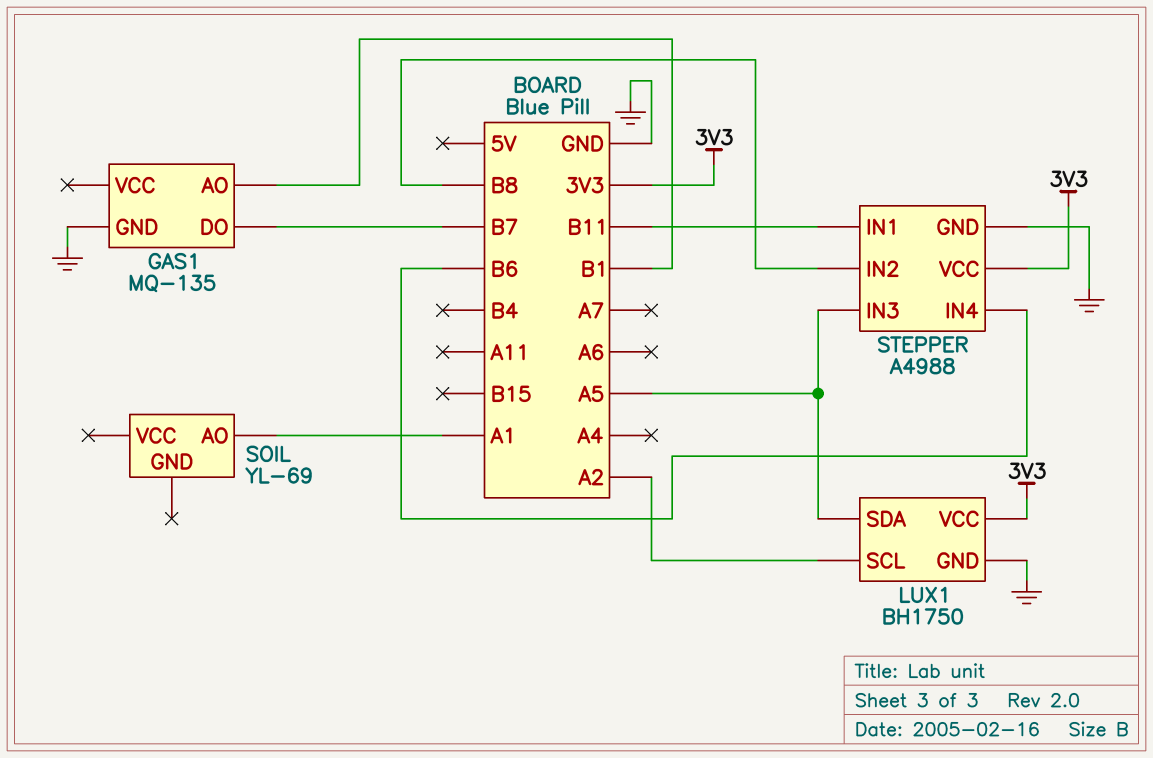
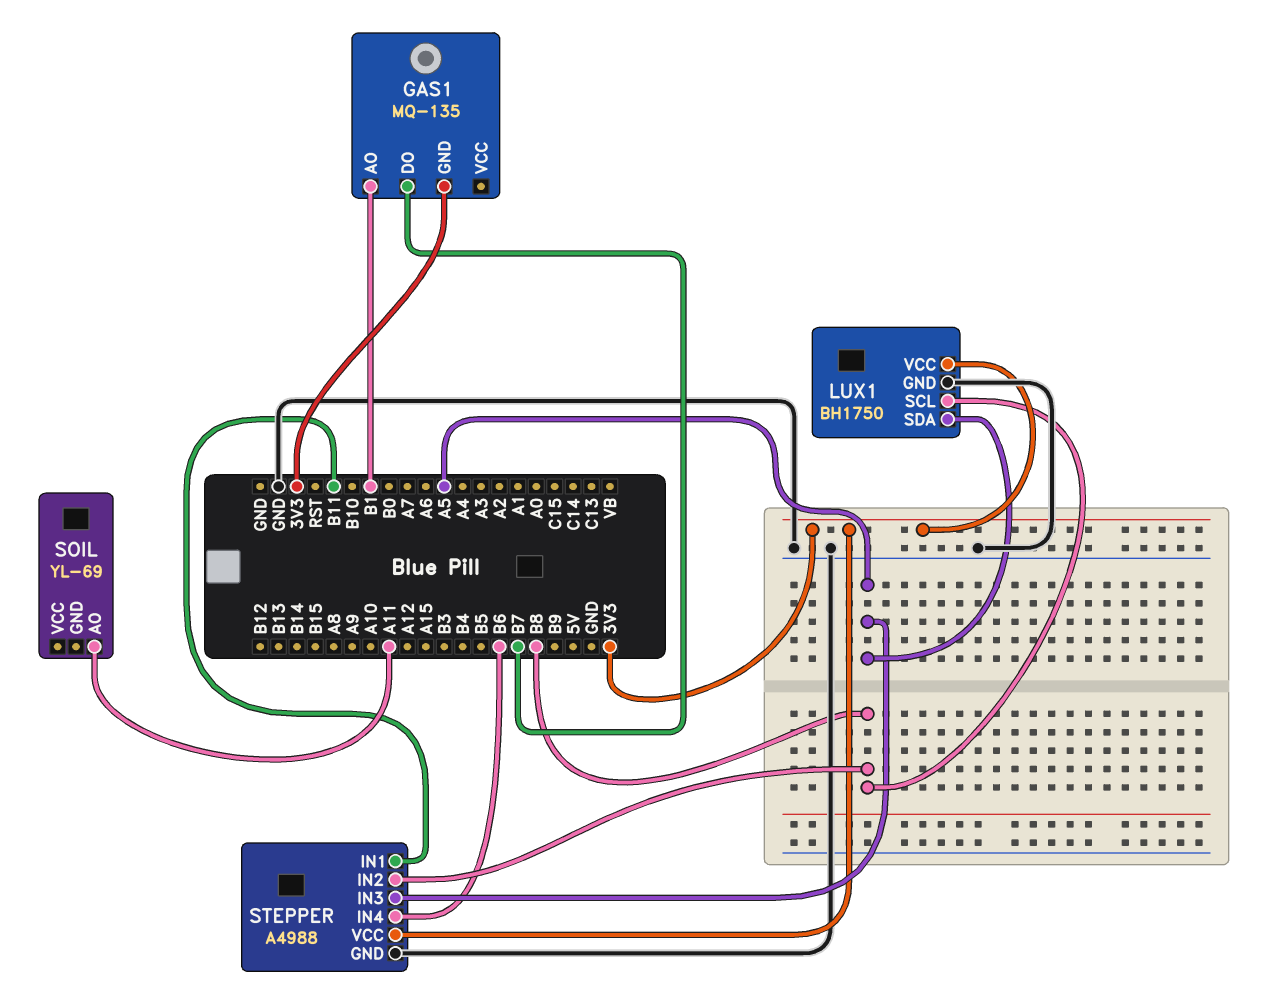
GAS1 pin GND: GND -> 3V3
LUX1 pin SCL: A2 -> B8
SOIL pin AO: A1 -> A11

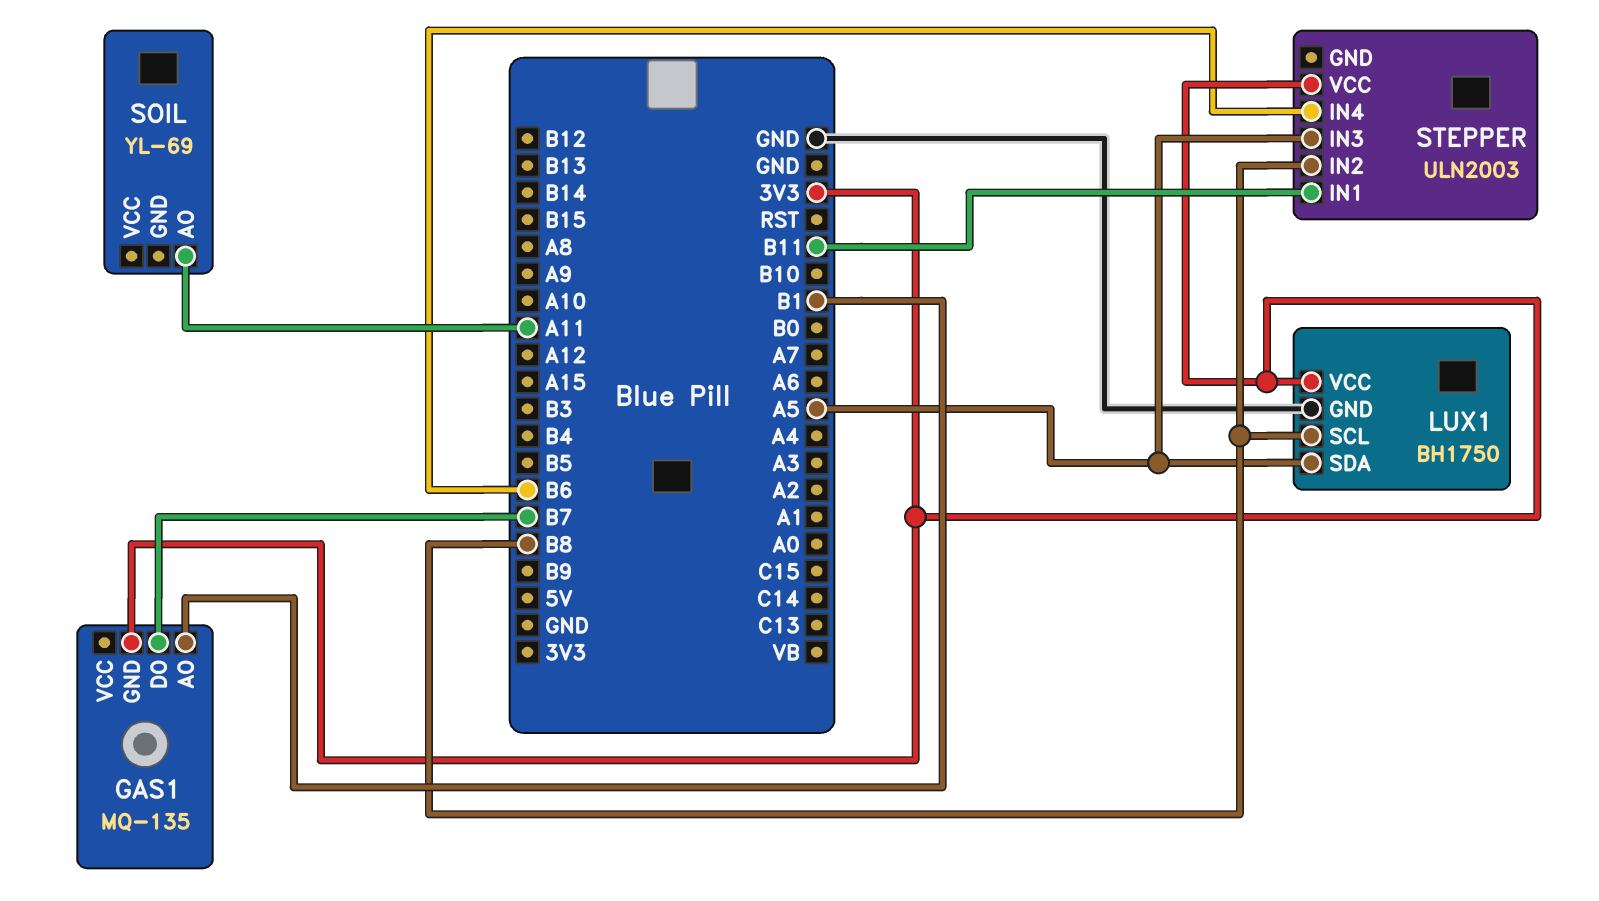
STEPPER: A4988 -> ULN2003
STEPPER pin GND: GND -> none

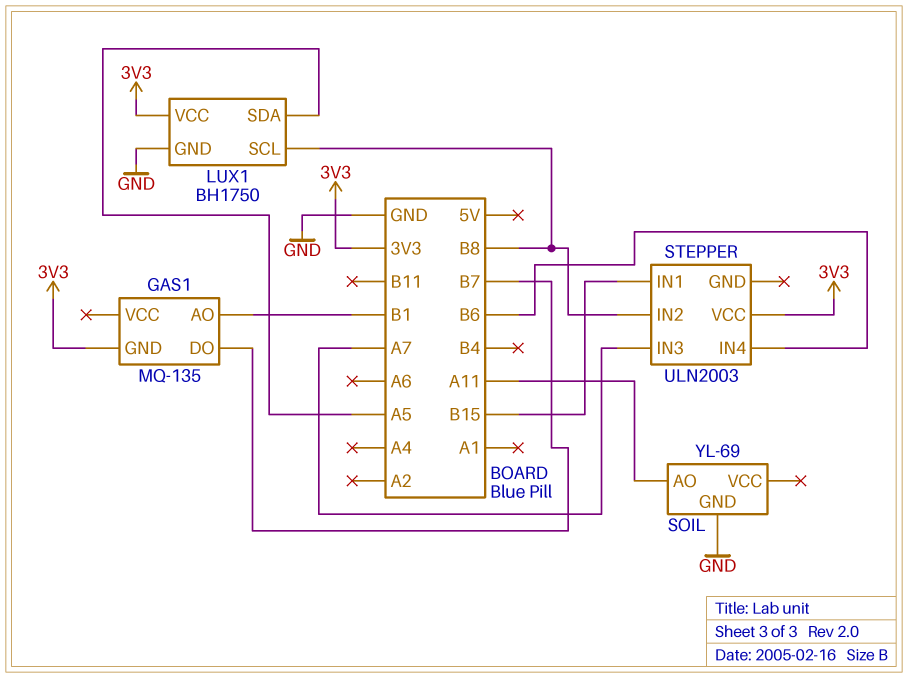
SOIL pin GND: none -> GND
STEPPER pin IN1: B11 -> B15
STEPPER pin IN3: A5 -> A7

